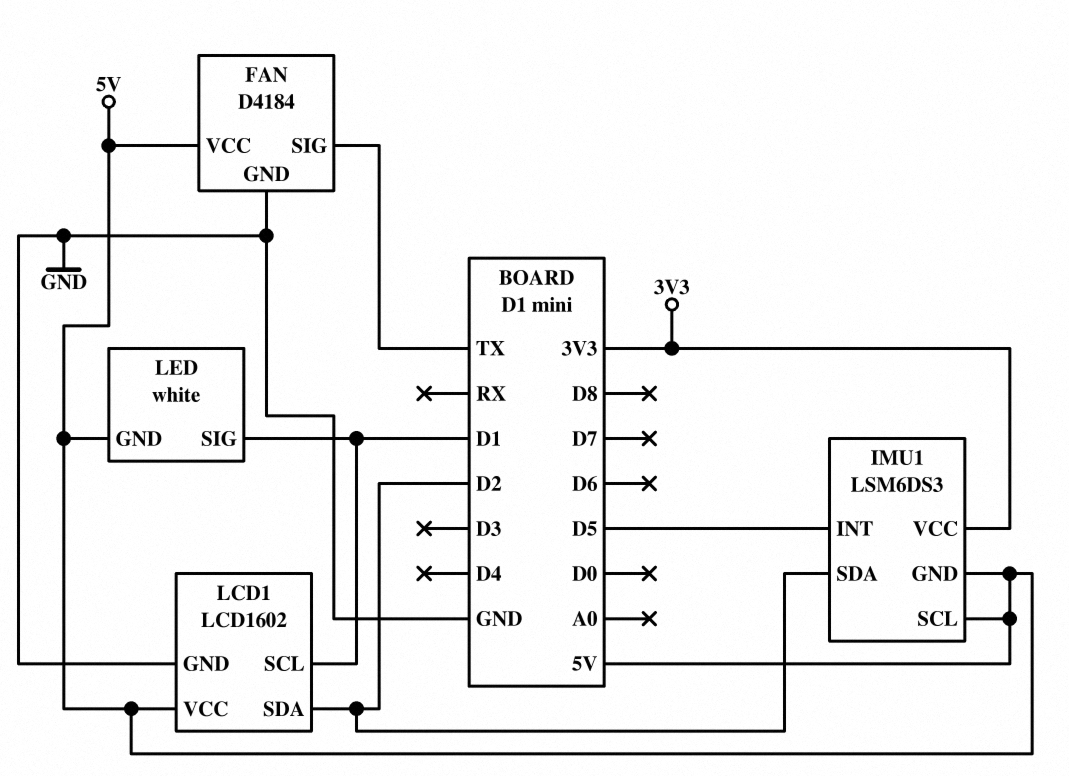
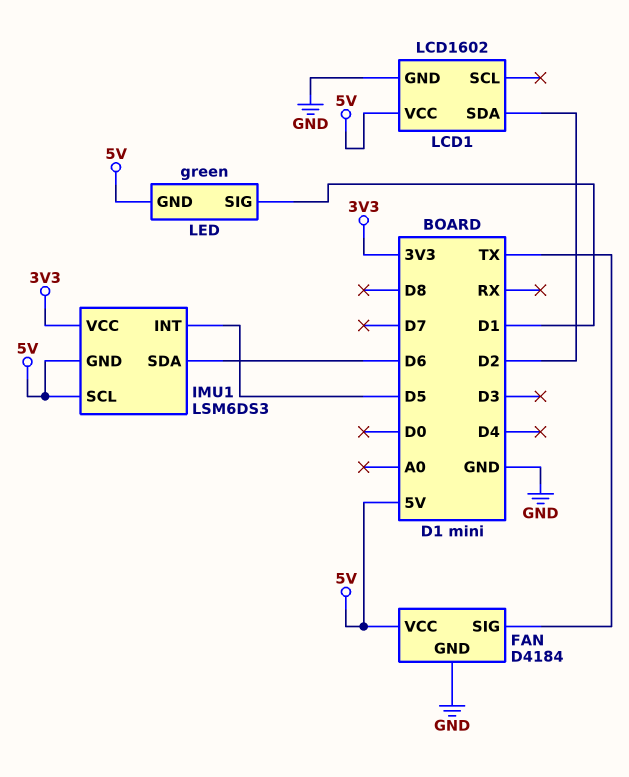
IMU1 pin SDA: D2 -> D6
LCD1 pin SCL: D1 -> none
LED: white -> green

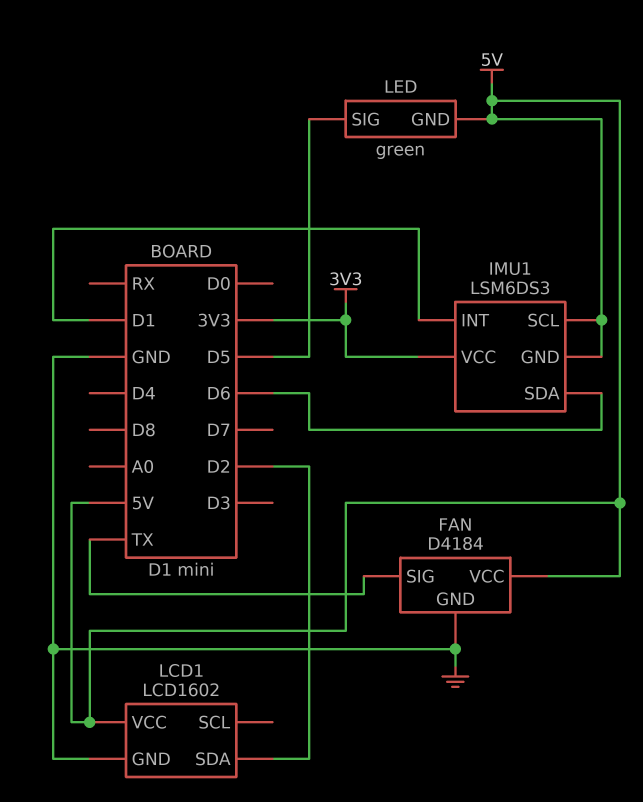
IMU1 pin INT: D5 -> D1
LED pin SIG: D1 -> D5

